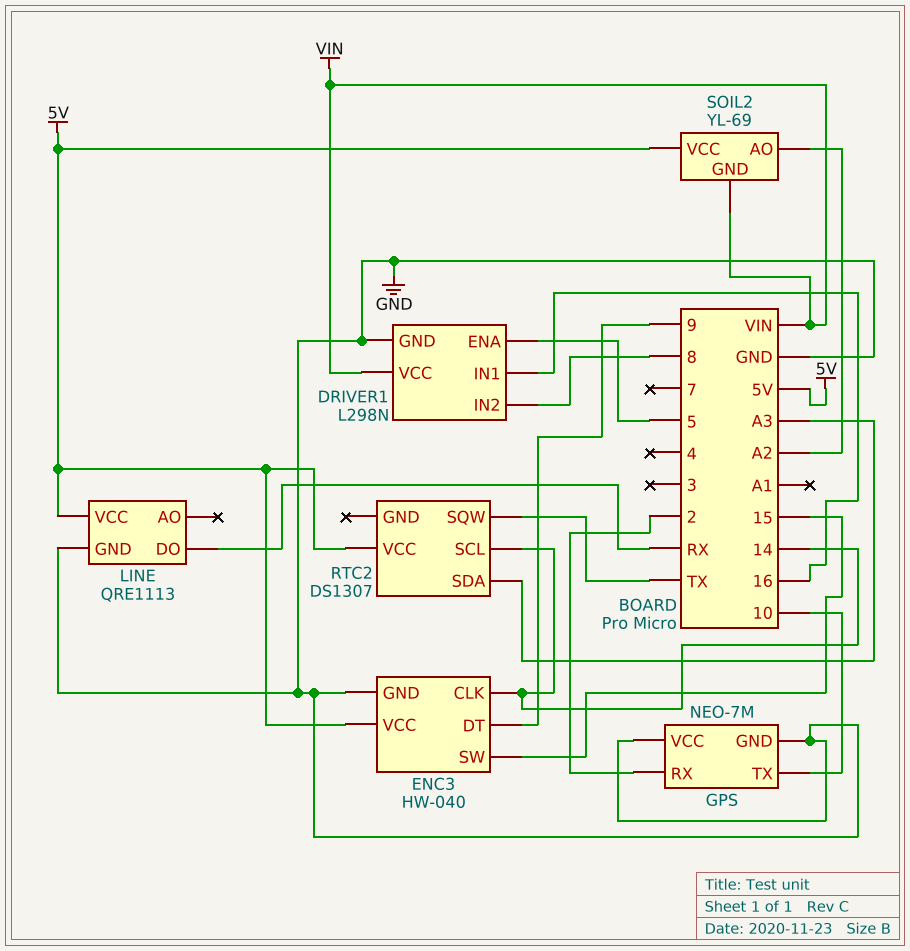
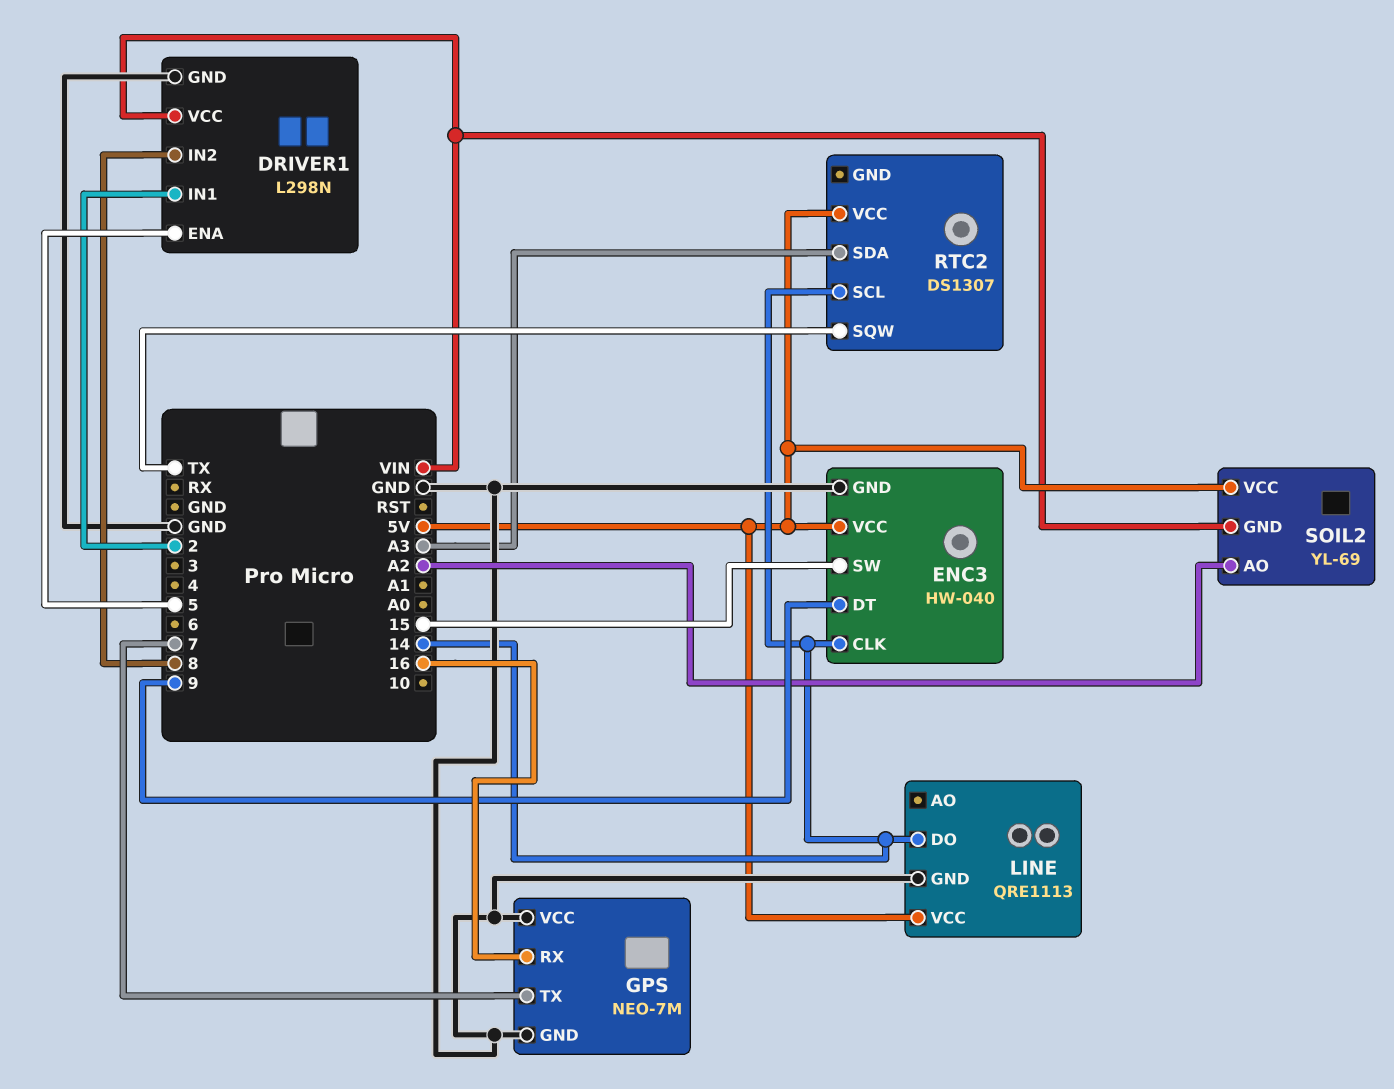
DRIVER1 pin IN1: 16 -> 2
GPS pin RX: 2 -> 16
GPS pin TX: 10 -> 7
LINE pin DO: RX -> 14

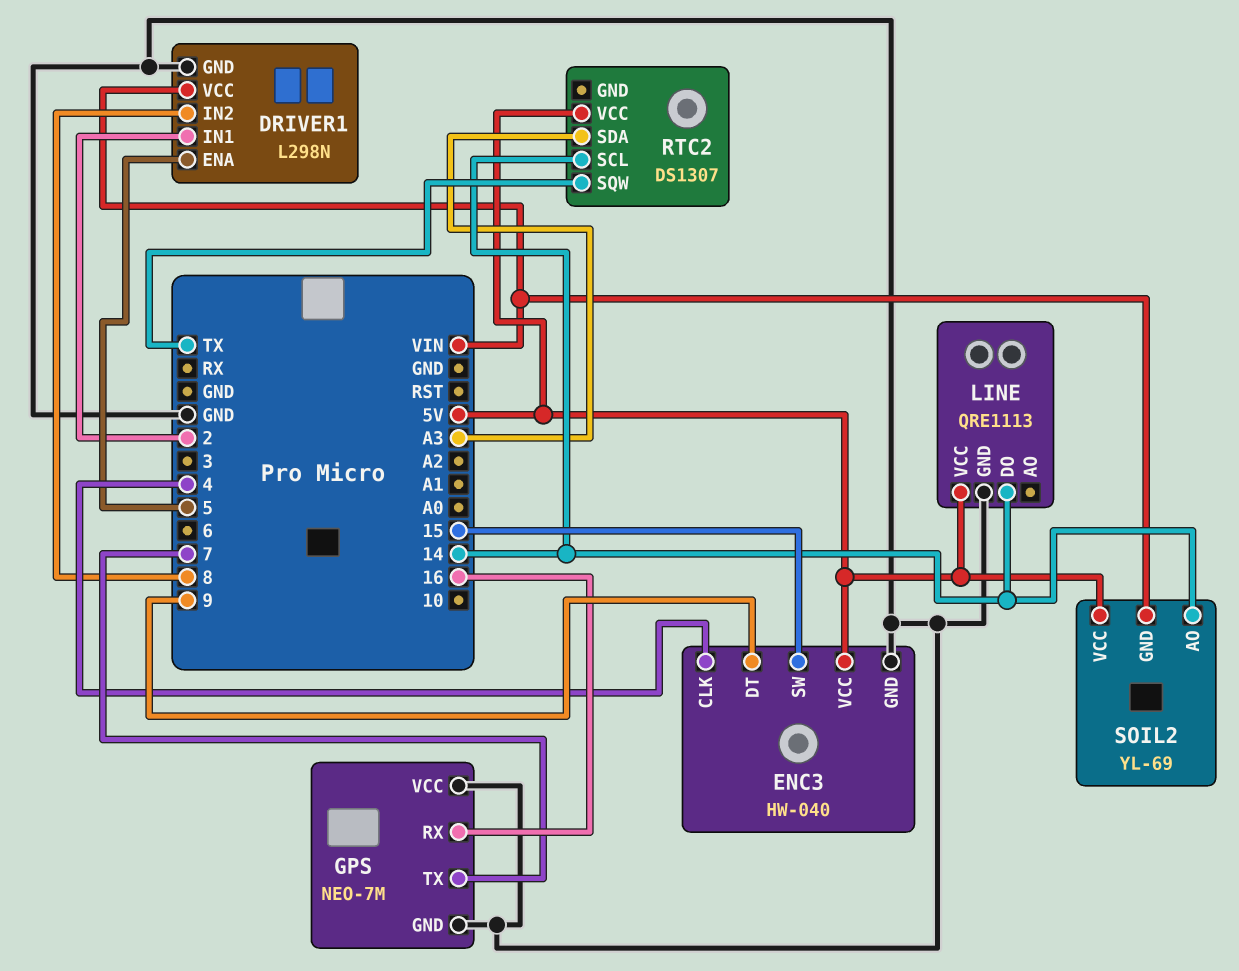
ENC3 pin CLK: 14 -> 4
SOIL2 pin AO: A2 -> 14

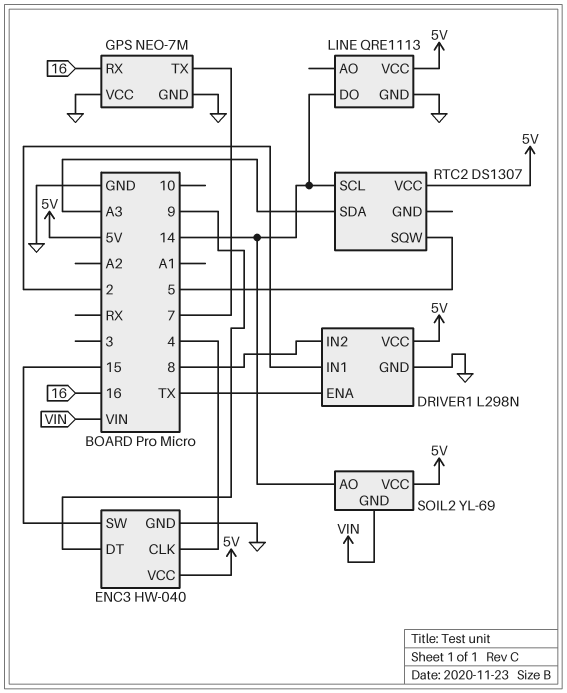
DRIVER1 pin ENA: 5 -> TX
DRIVER1 pin VCC: VIN -> 5V
RTC2 pin SQW: TX -> 5

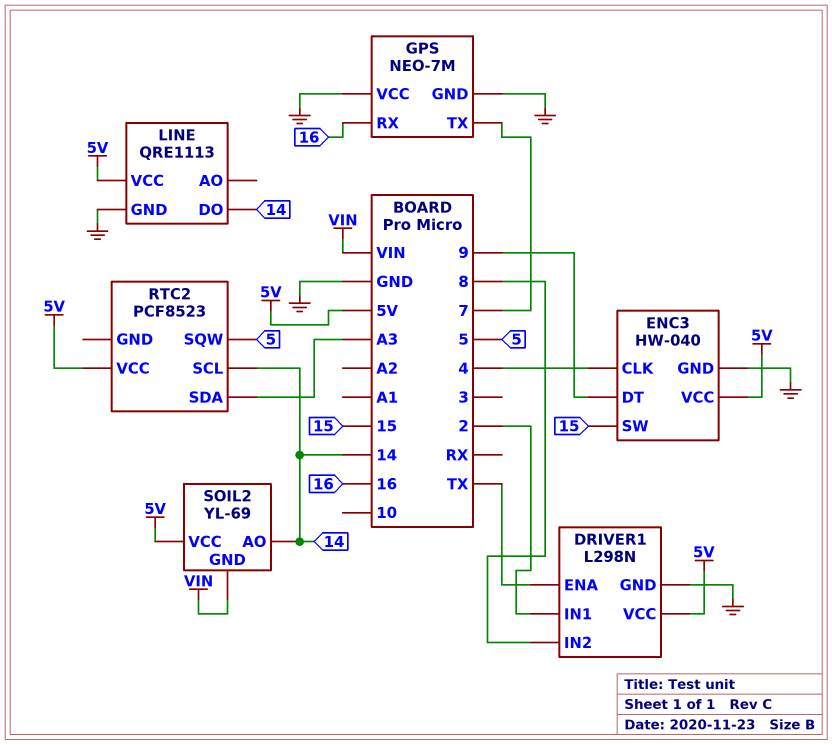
RTC2: DS1307 -> PCF8523

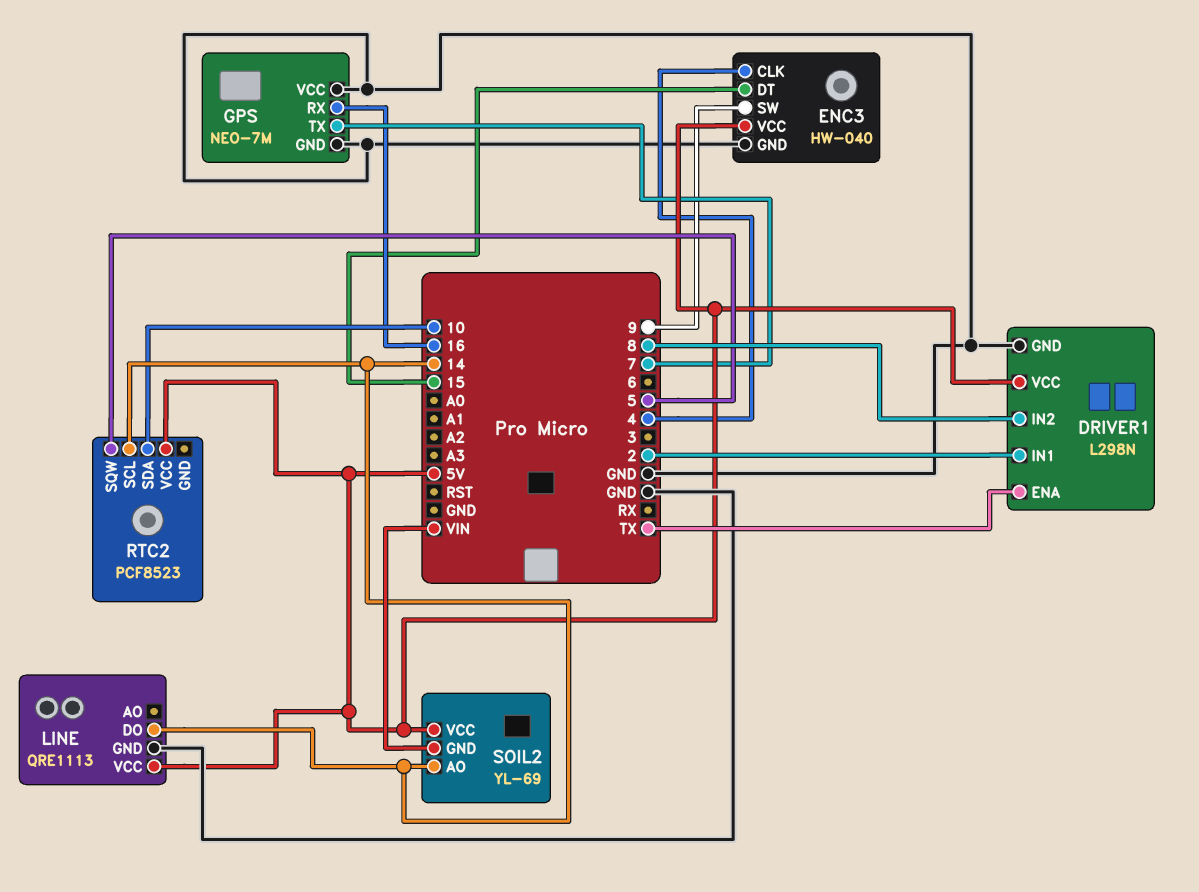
ENC3 pin DT: 9 -> 15
ENC3 pin SW: 15 -> 9
RTC2 pin SDA: A3 -> 10

